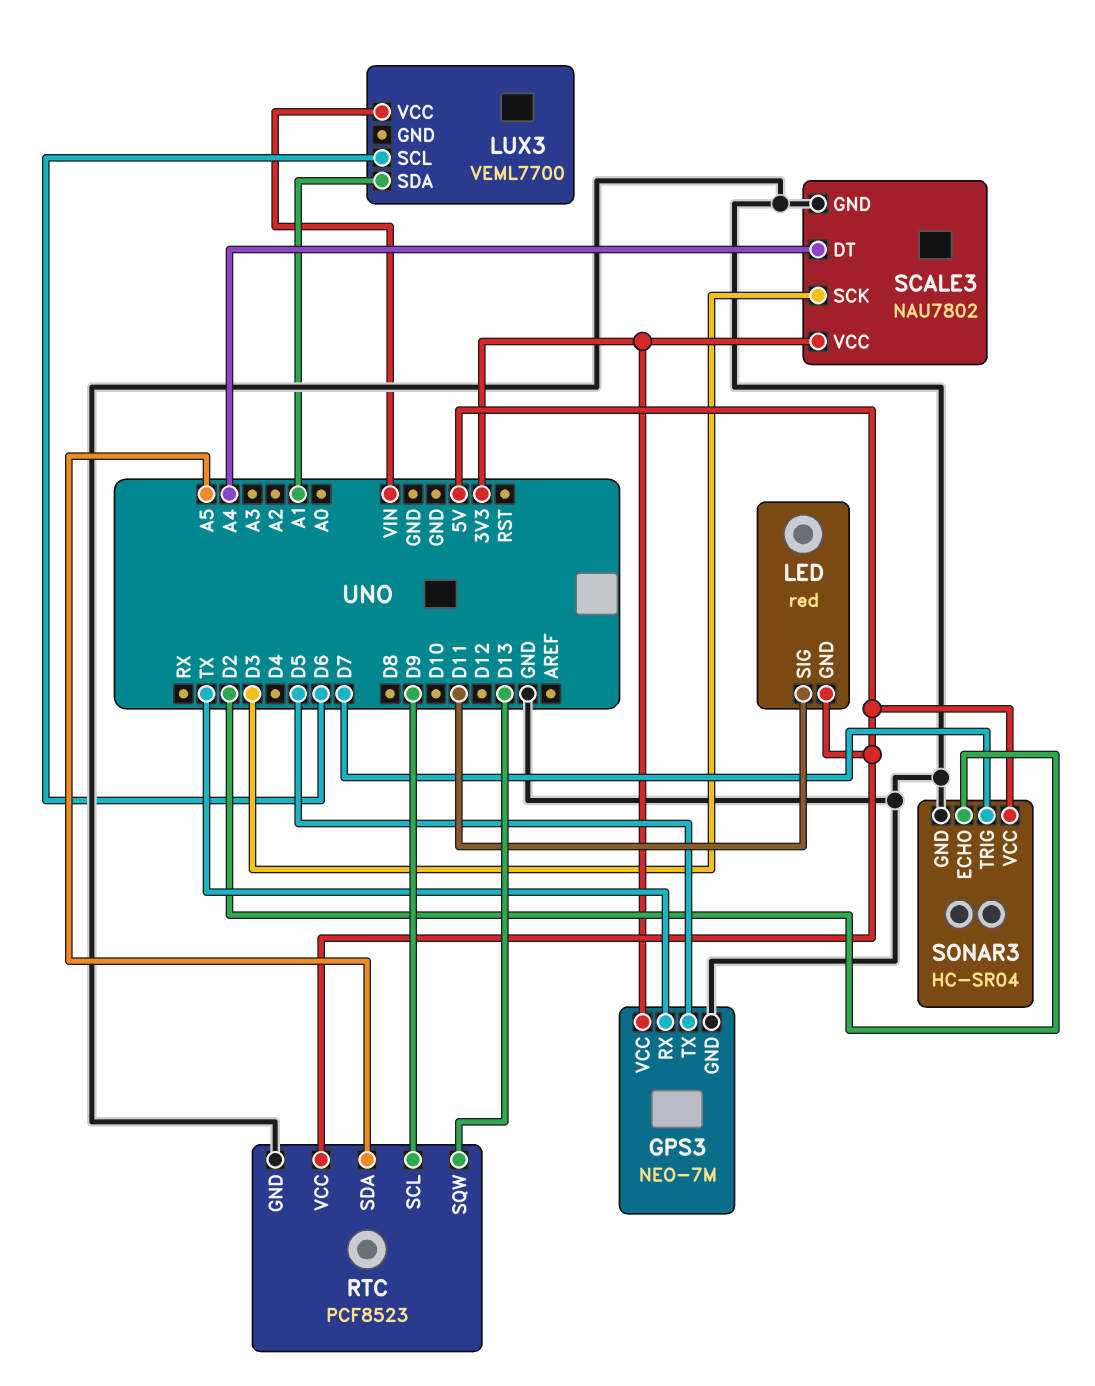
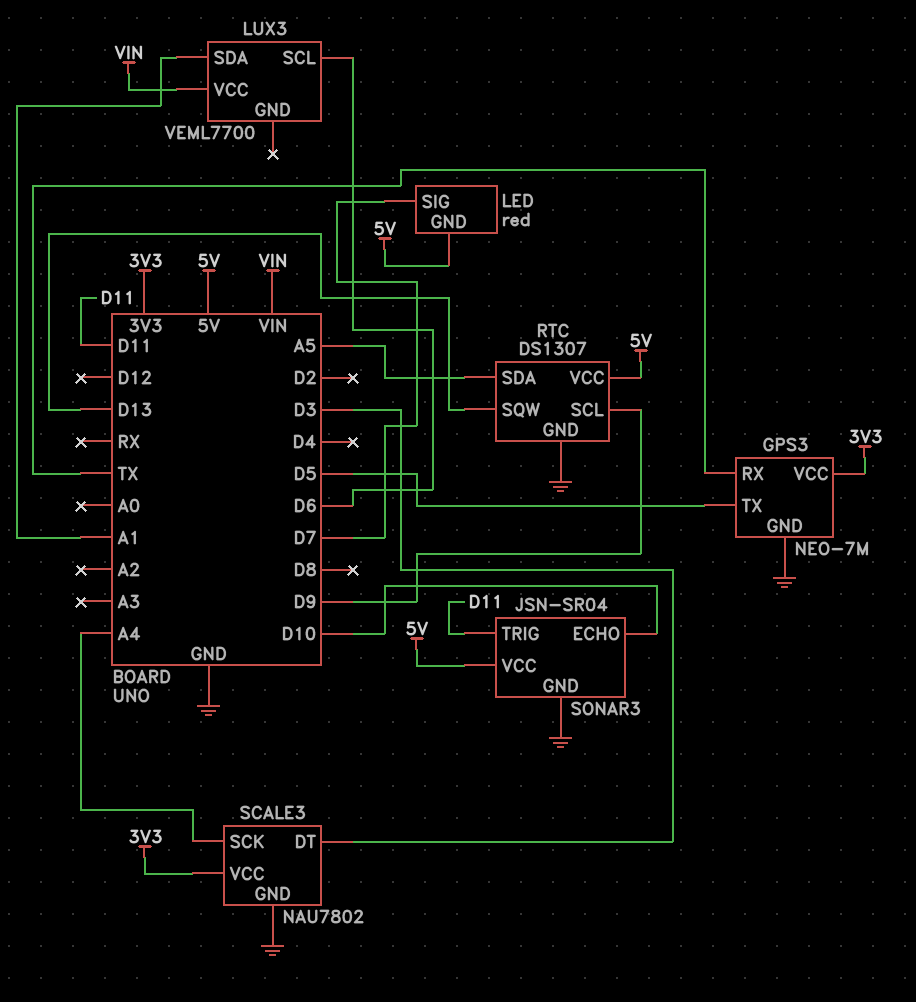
LED pin SIG: D11 -> D7
RTC: PCF8523 -> DS1307
SCALE3 pin DT: A4 -> D3
SCALE3 pin SCK: D3 -> A4
SONAR3: HC-SR04 -> JSN-SR04
SONAR3 pin ECHO: D2 -> D10
SONAR3 pin TRIG: D7 -> D11

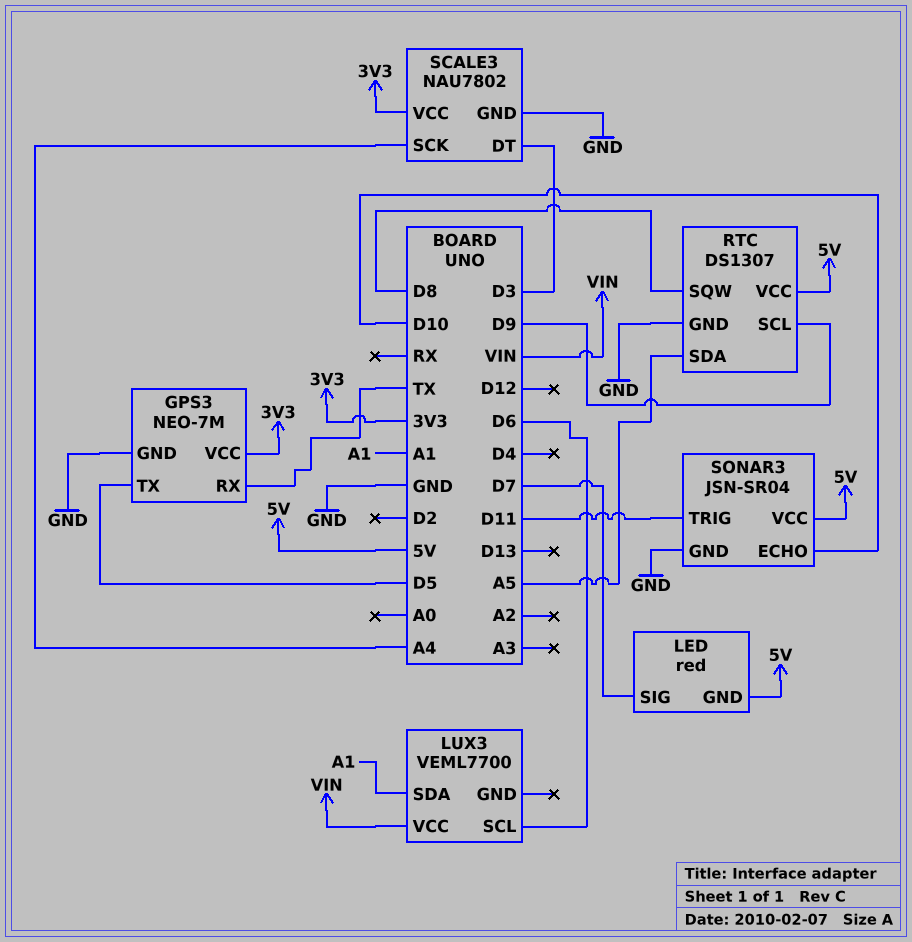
RTC pin SQW: D13 -> D8

